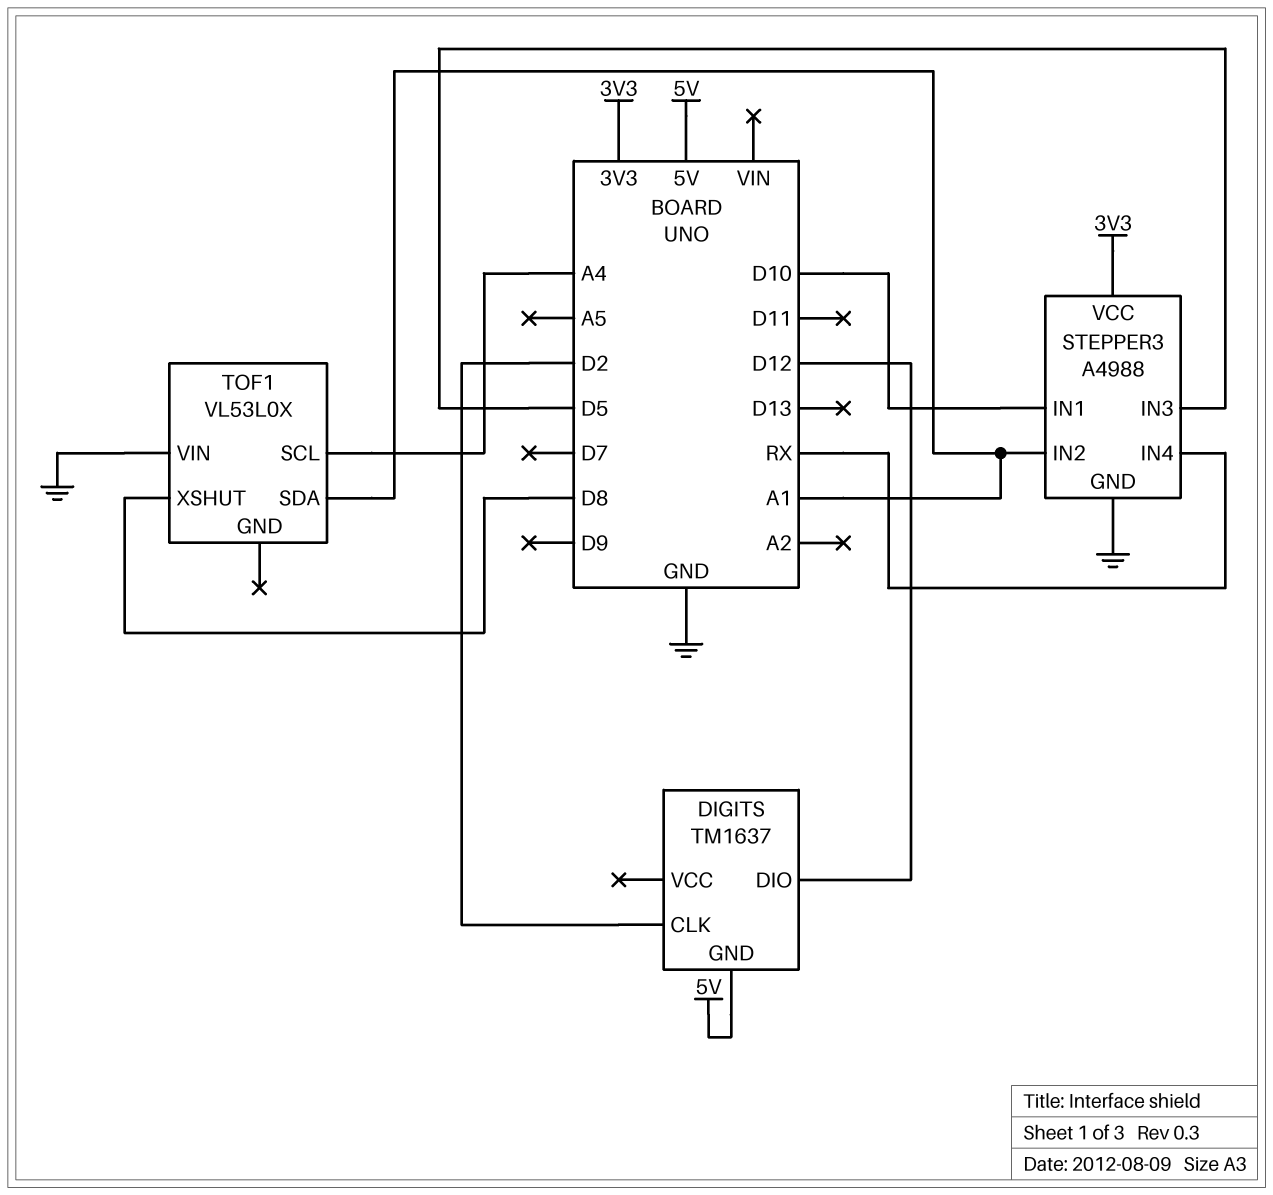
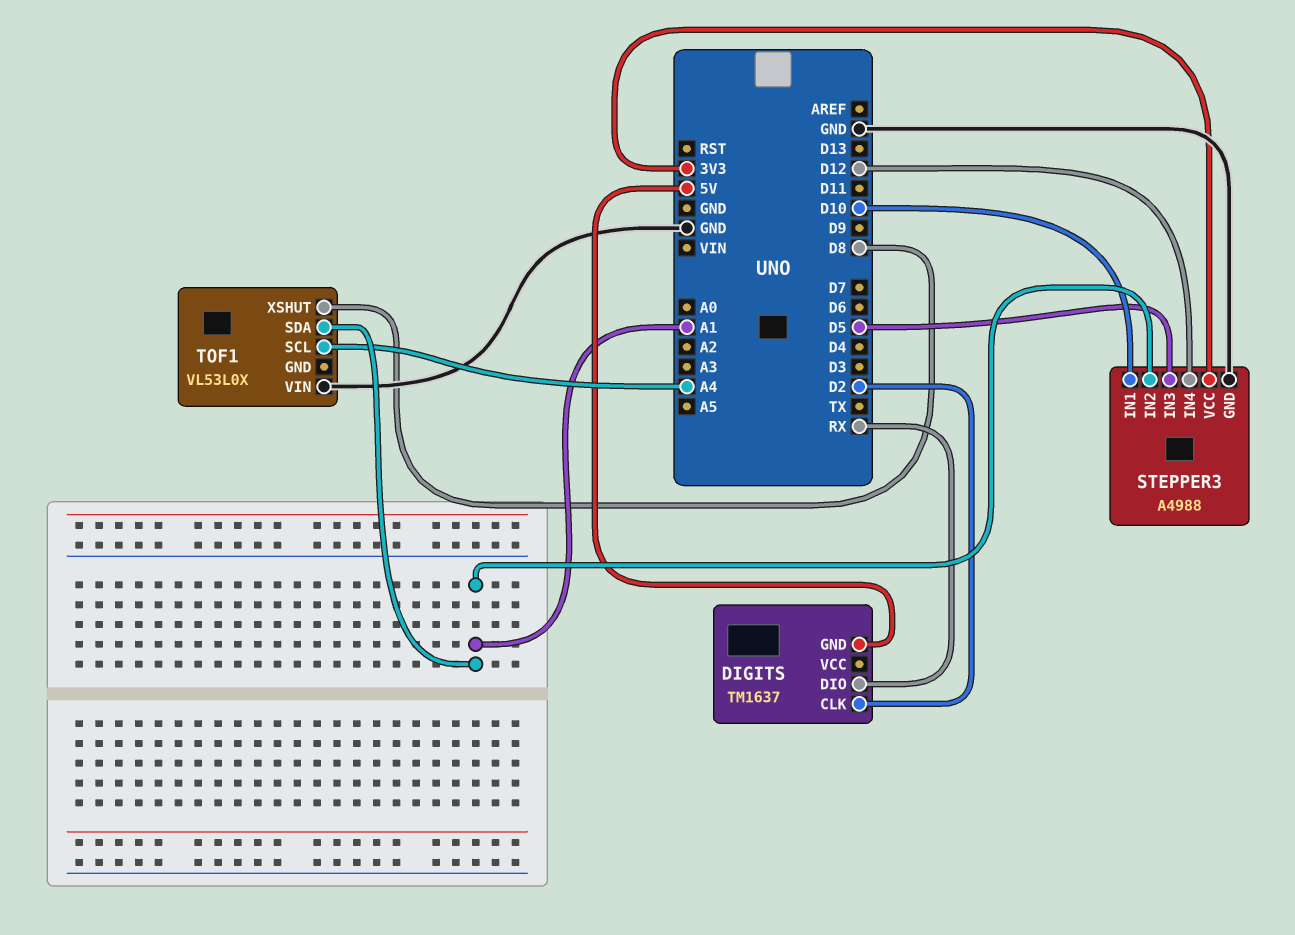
DIGITS pin DIO: D12 -> RX
STEPPER3 pin IN4: RX -> D12

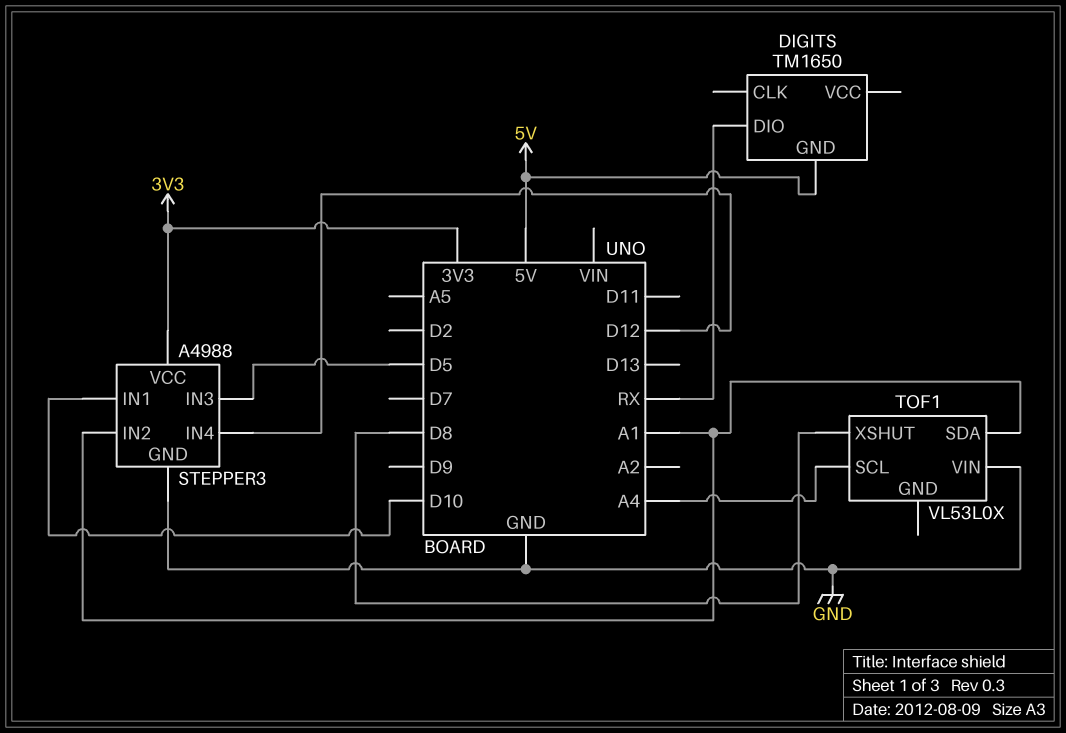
DIGITS: TM1637 -> TM1650
DIGITS pin CLK: D2 -> none

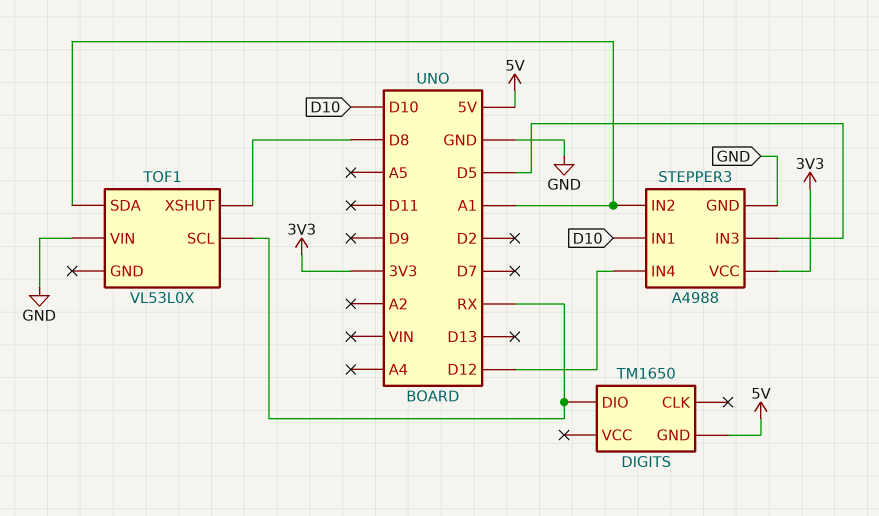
TOF1 pin SCL: A4 -> RX

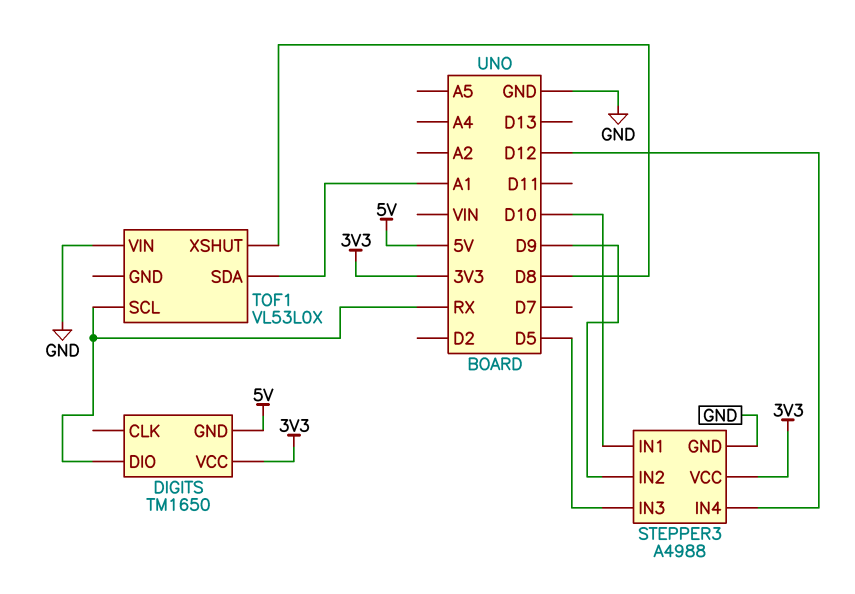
DIGITS pin VCC: none -> 3V3
STEPPER3 pin IN2: A1 -> D9

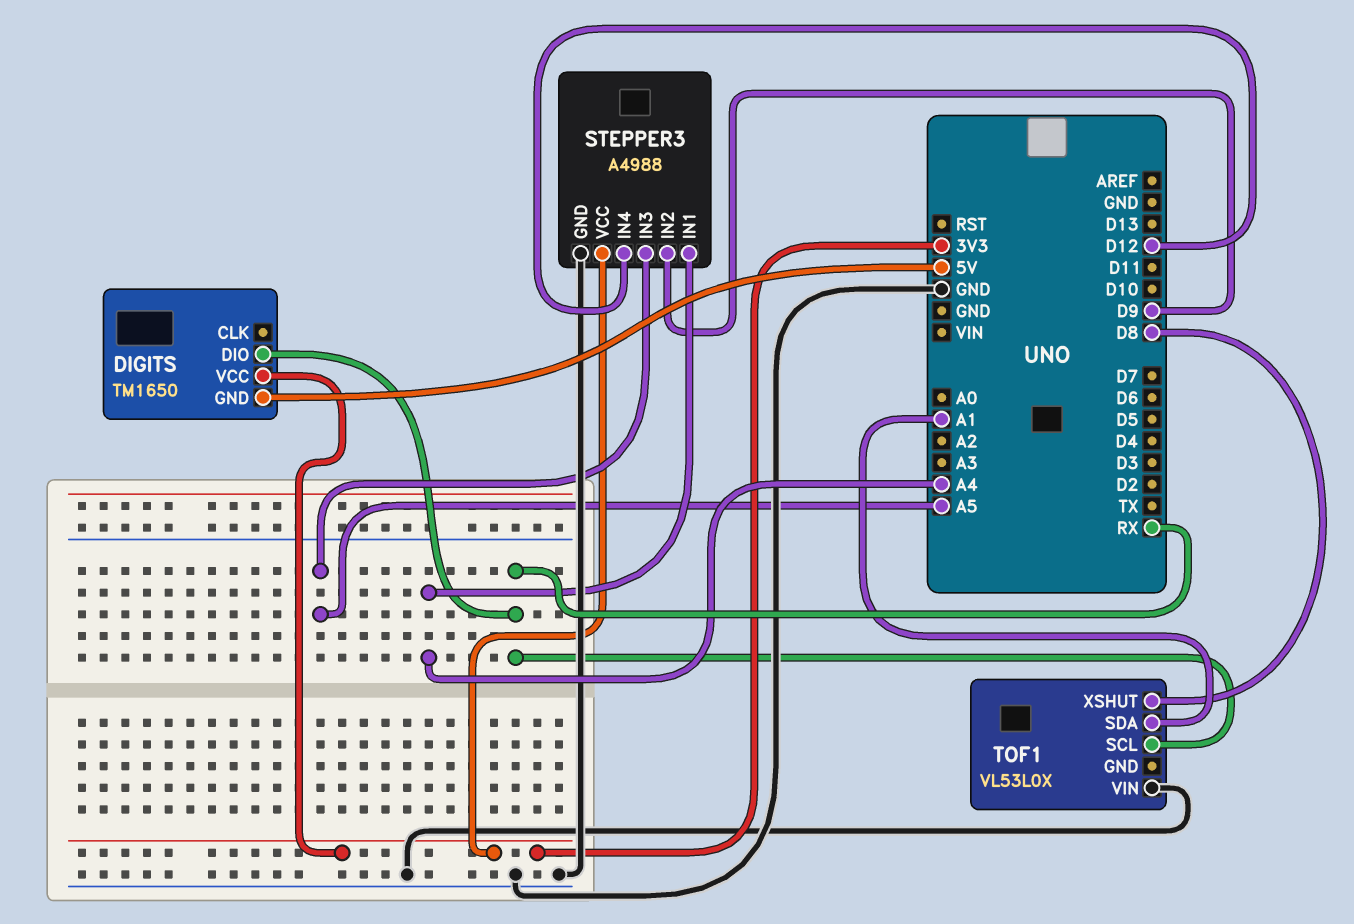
STEPPER3 pin IN1: D10 -> A4
STEPPER3 pin IN3: D5 -> A5

